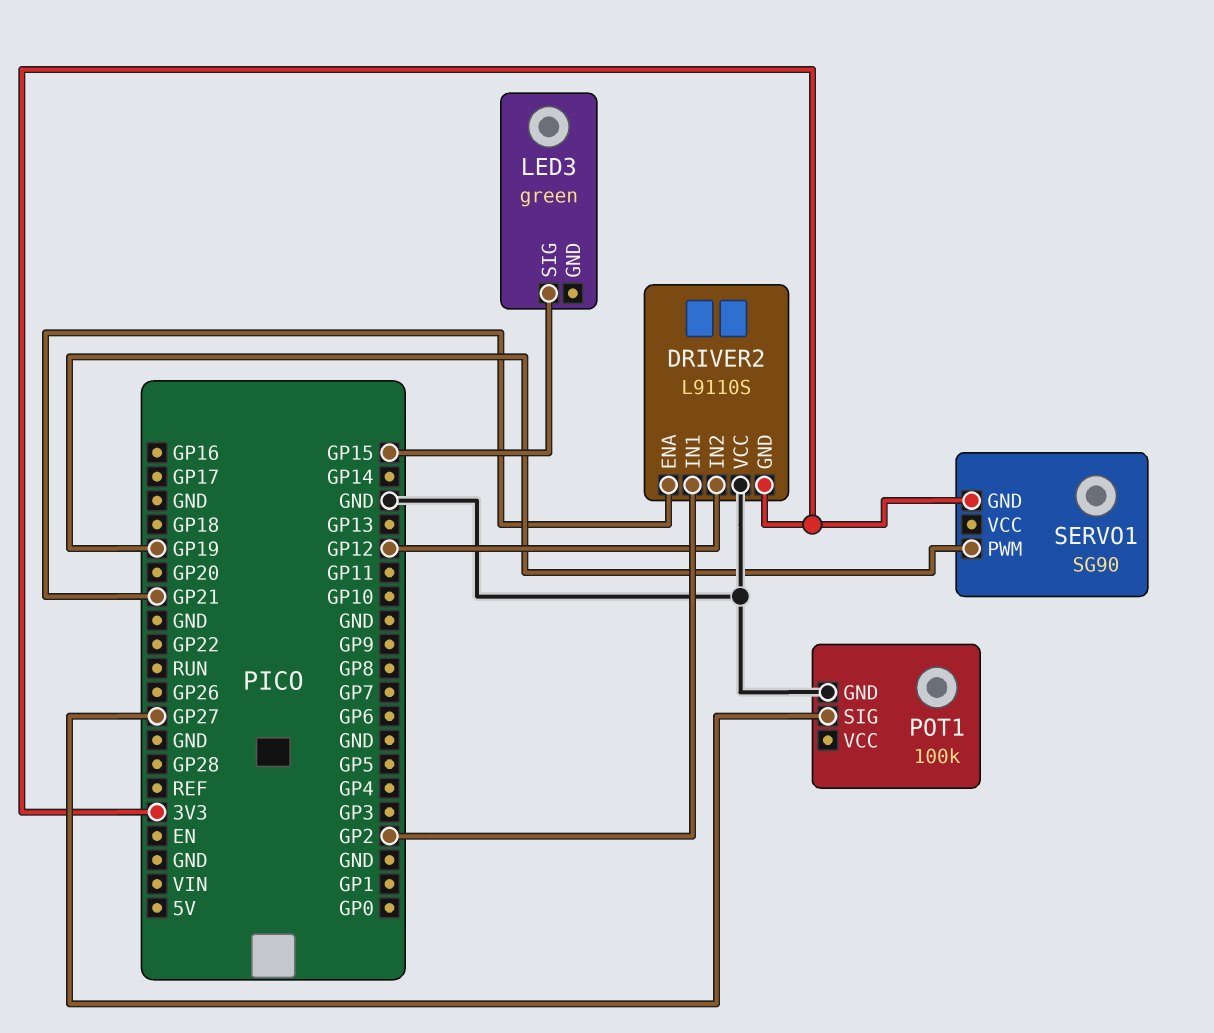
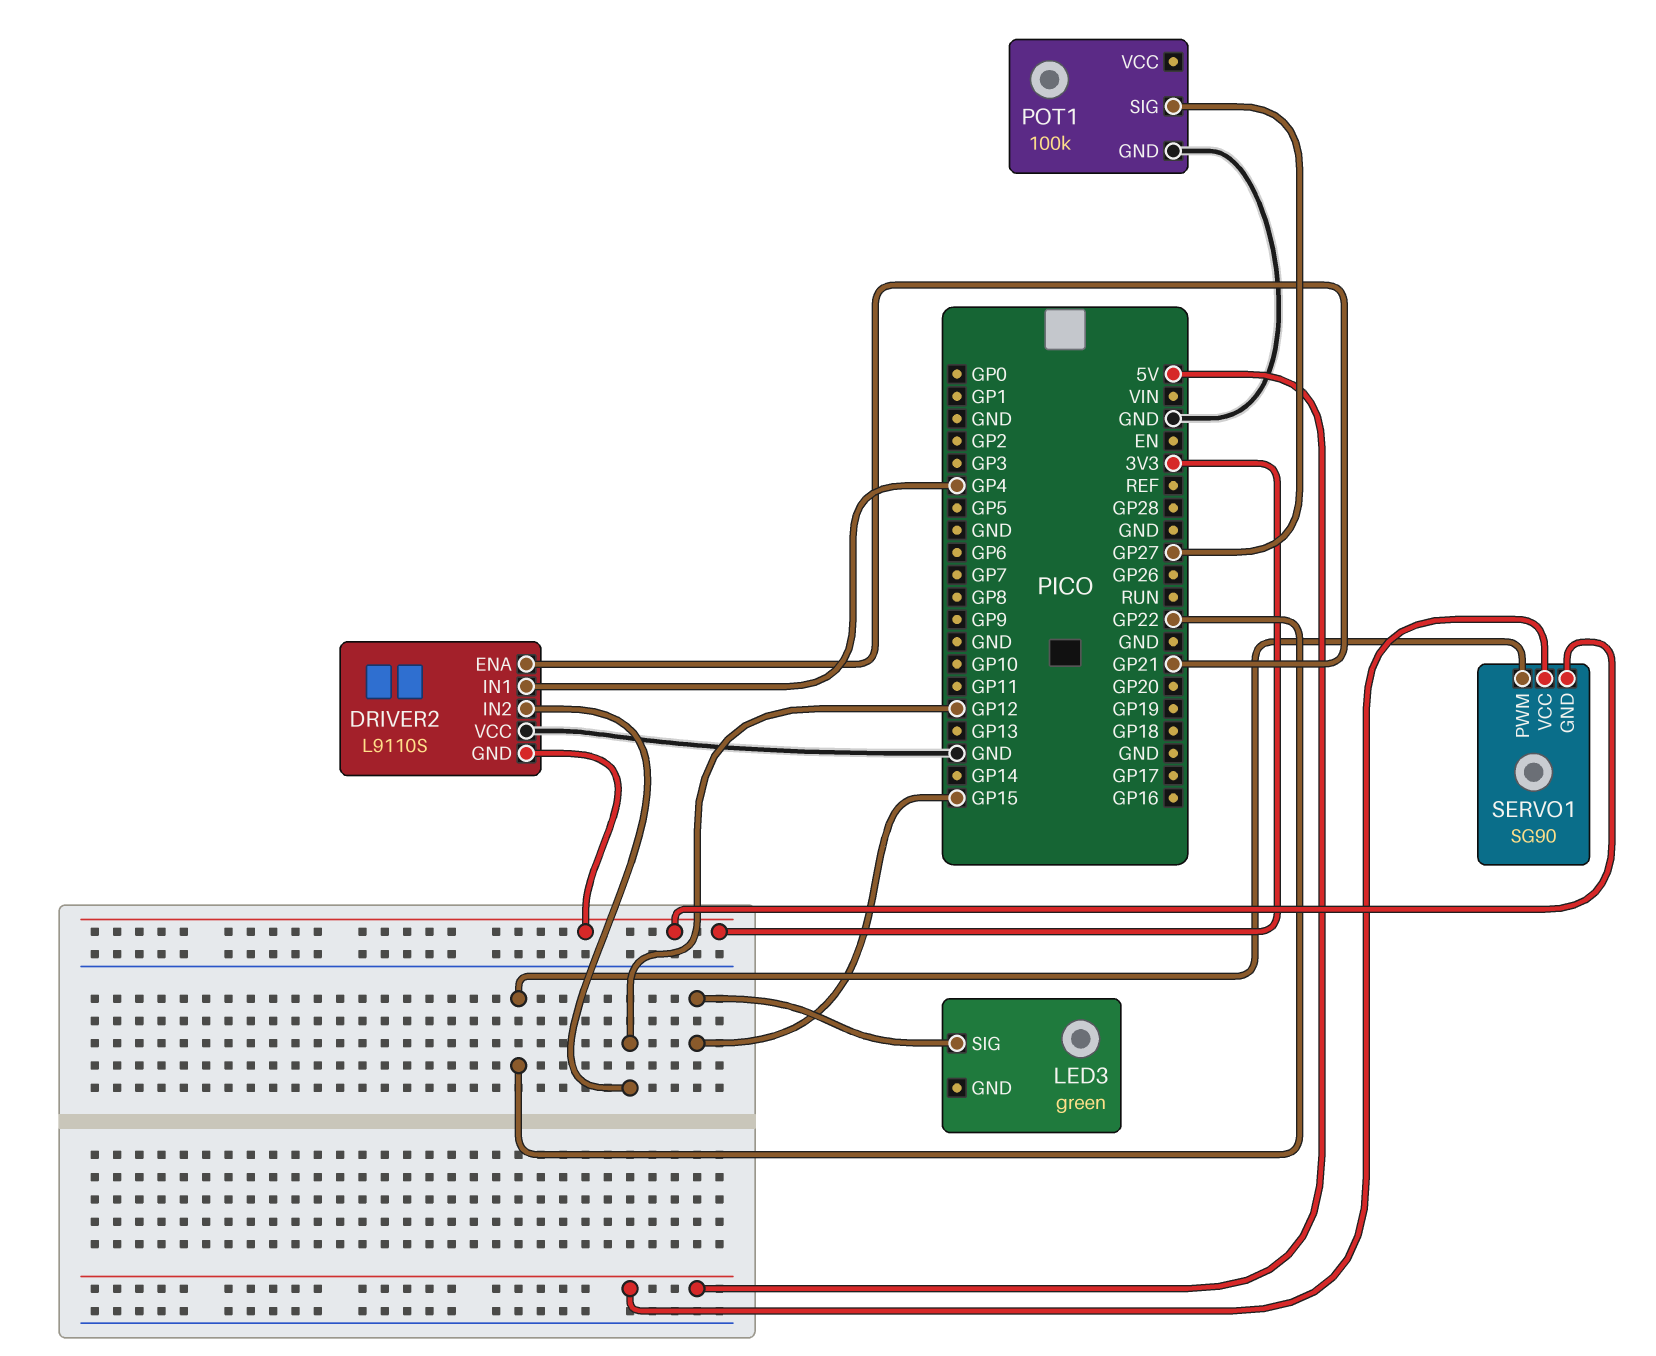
DRIVER2 pin IN1: GP2 -> GP4
SERVO1 pin PWM: GP19 -> GP22
SERVO1 pin VCC: none -> 5V

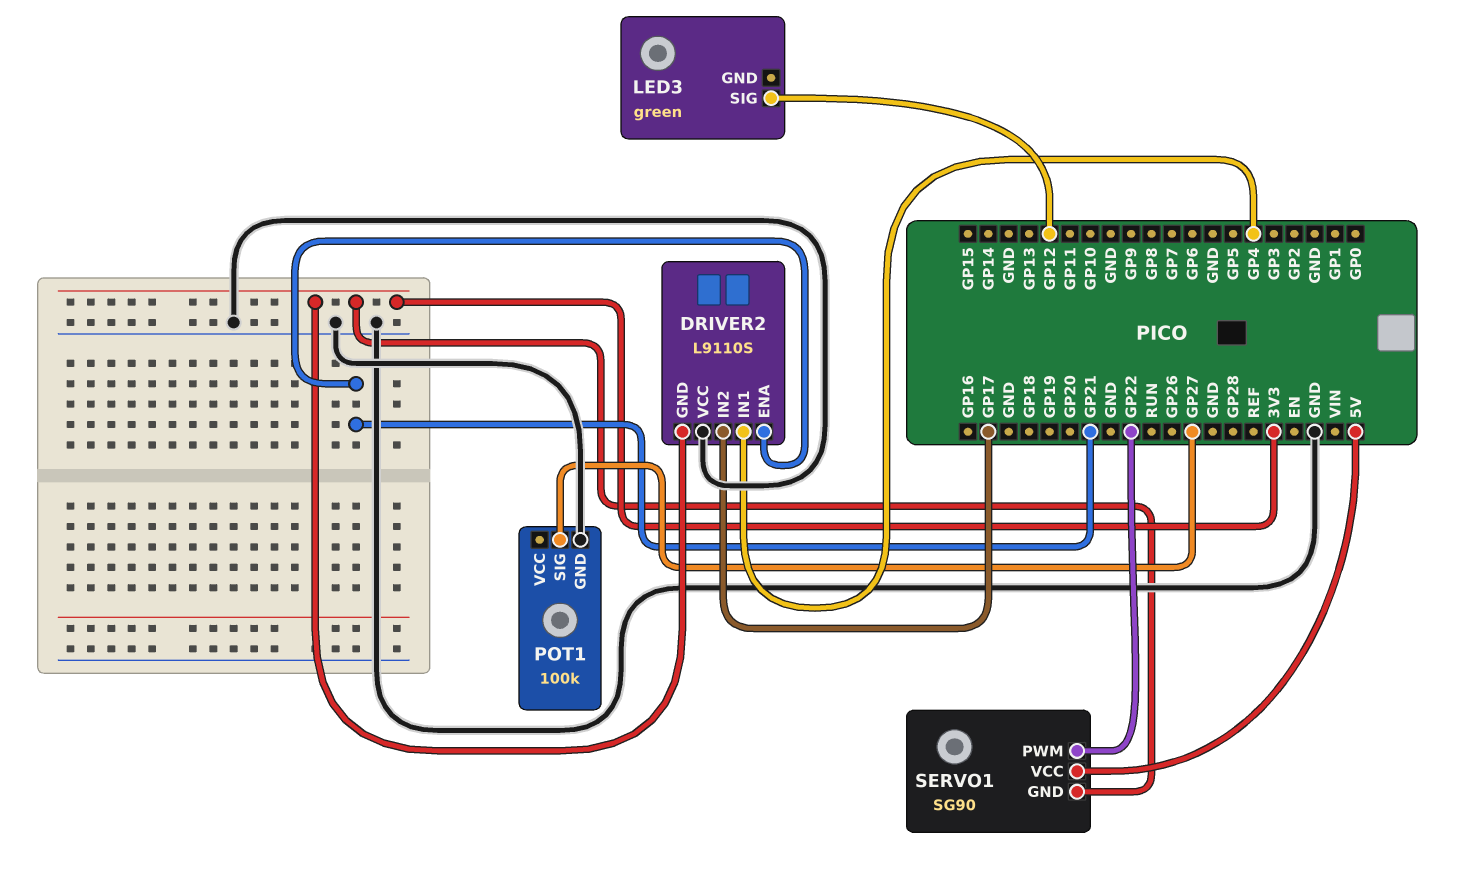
DRIVER2 pin IN2: GP12 -> GP17
LED3 pin SIG: GP15 -> GP12

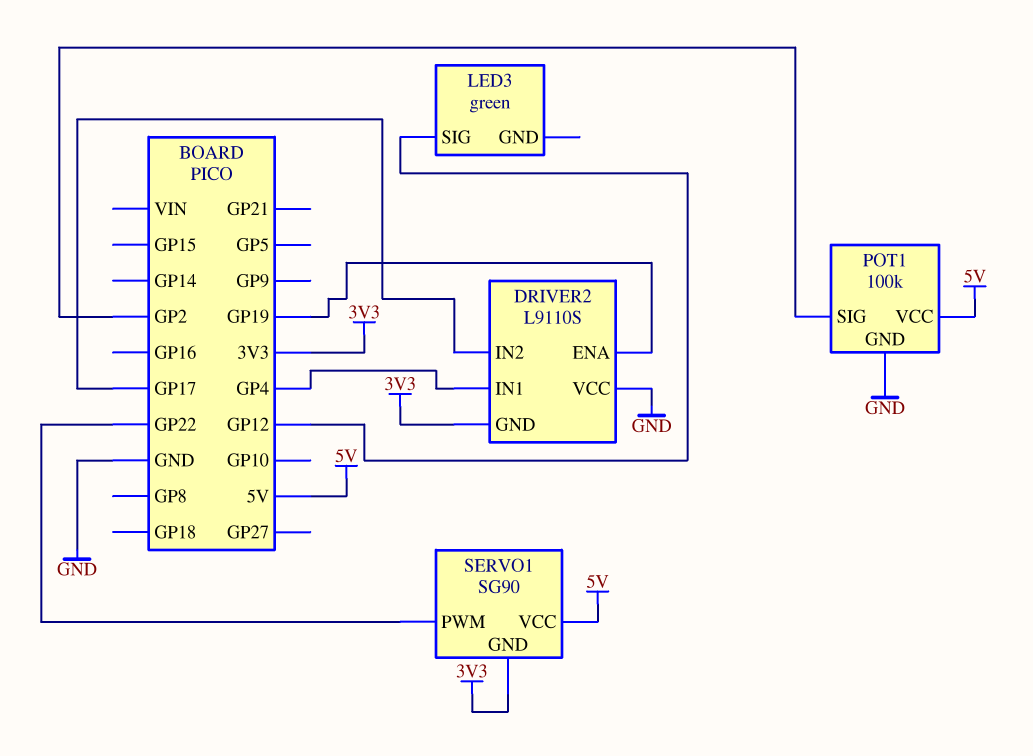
DRIVER2 pin ENA: GP21 -> GP19
POT1 pin SIG: GP27 -> GP2
POT1 pin VCC: none -> 5V

